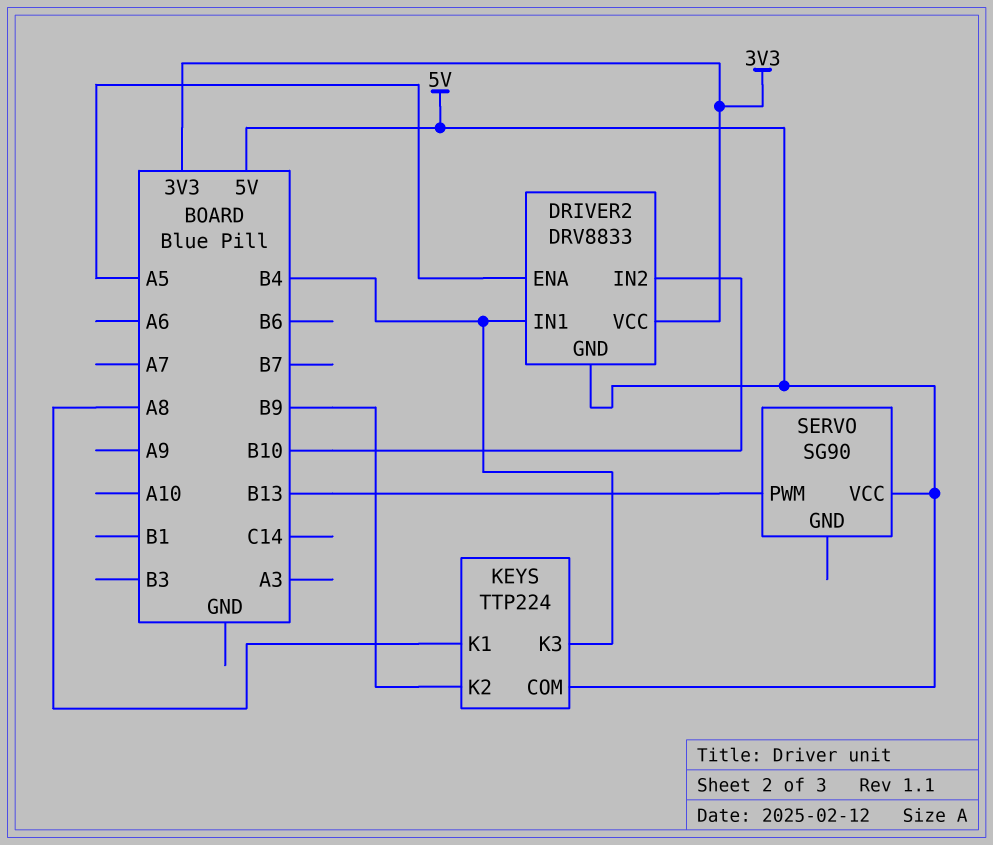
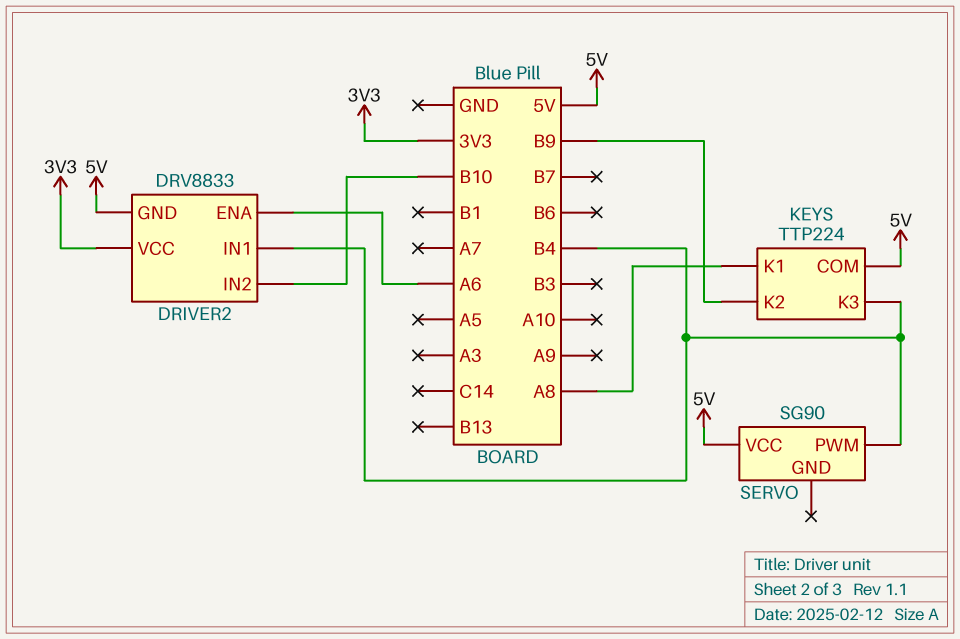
DRIVER2 pin ENA: A5 -> A6
SERVO pin PWM: B13 -> B4

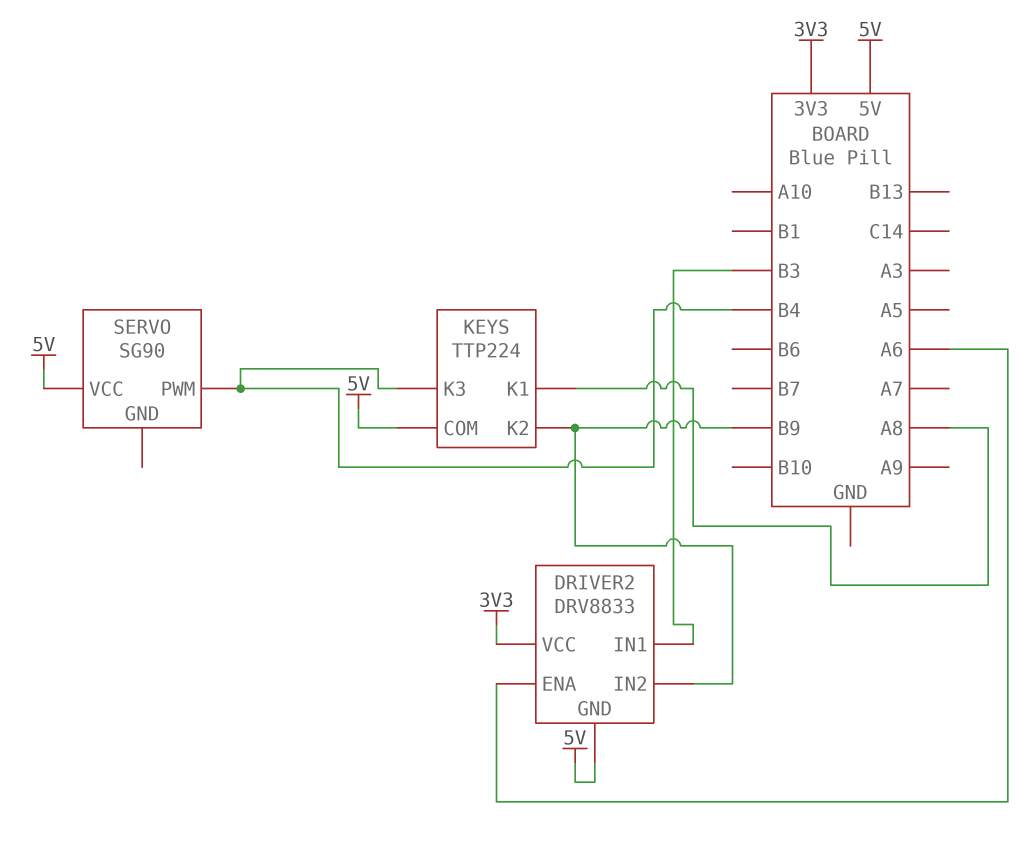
DRIVER2 pin IN1: B4 -> B3
DRIVER2 pin IN2: B10 -> B9

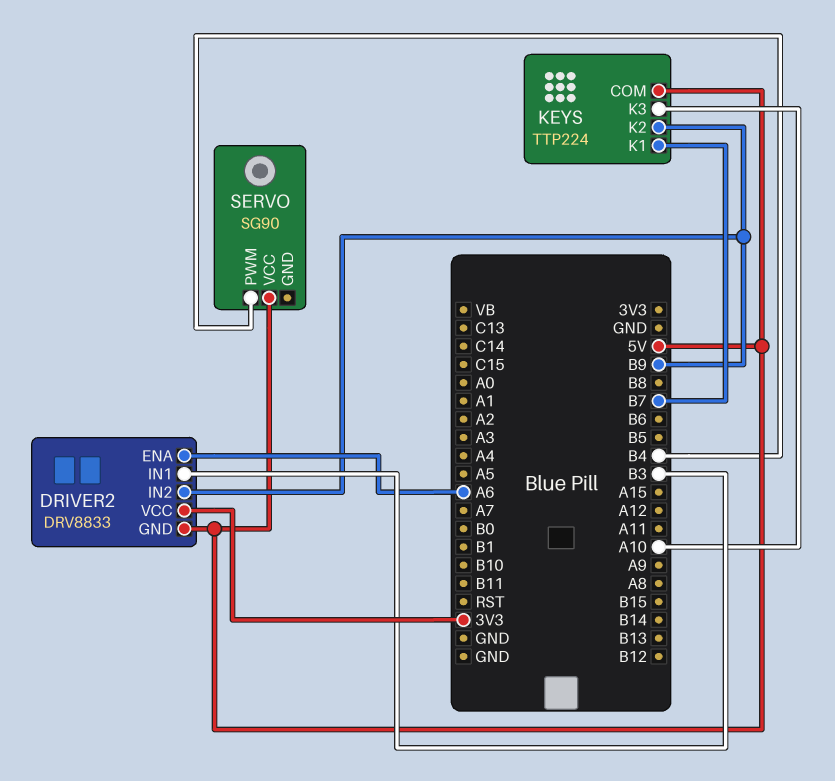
KEYS pin K1: A8 -> B7
KEYS pin K3: B4 -> A10

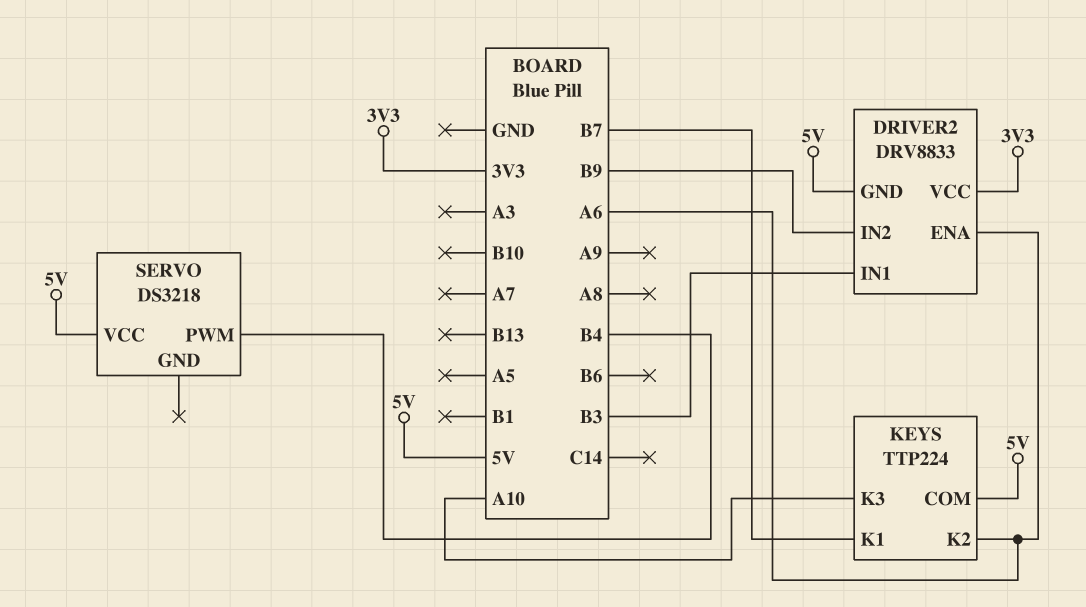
KEYS pin K2: B9 -> A6
SERVO: SG90 -> DS3218

